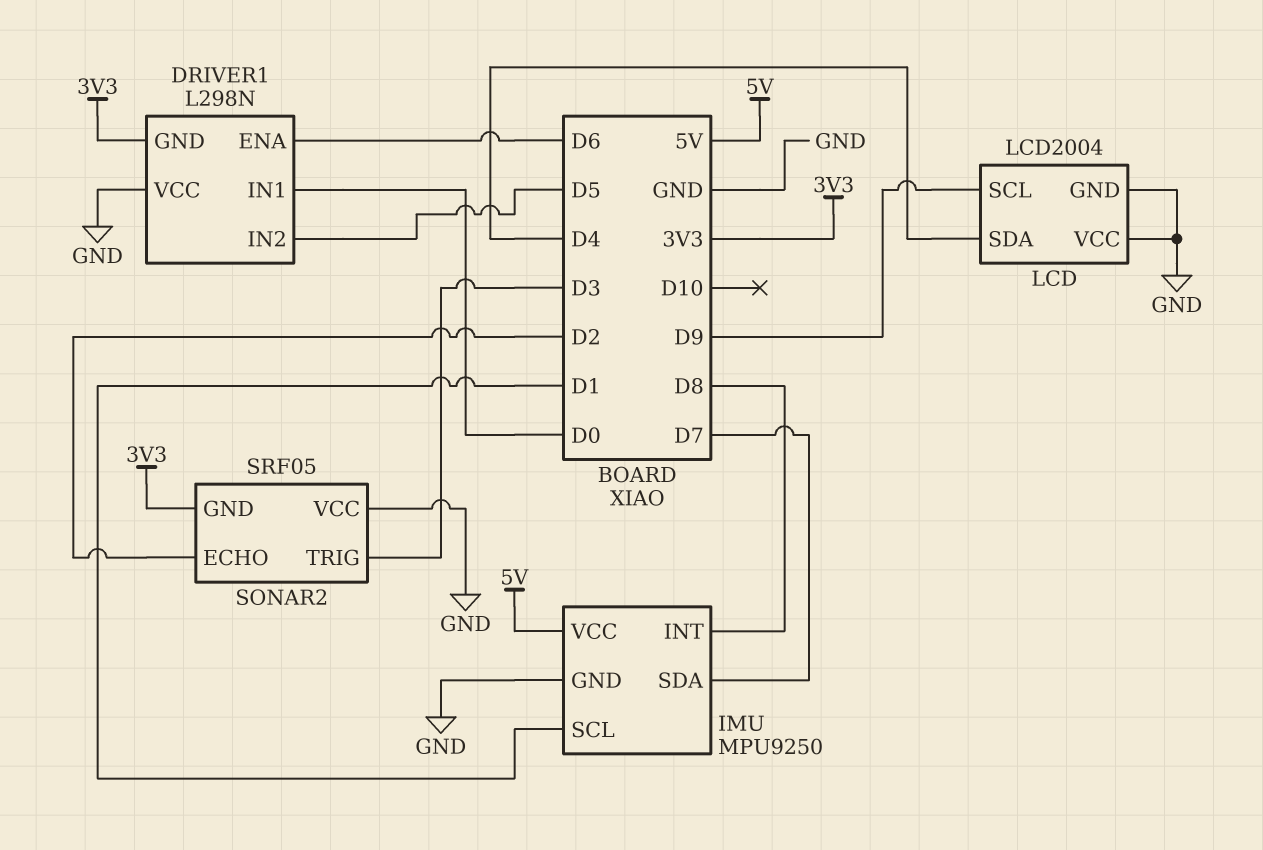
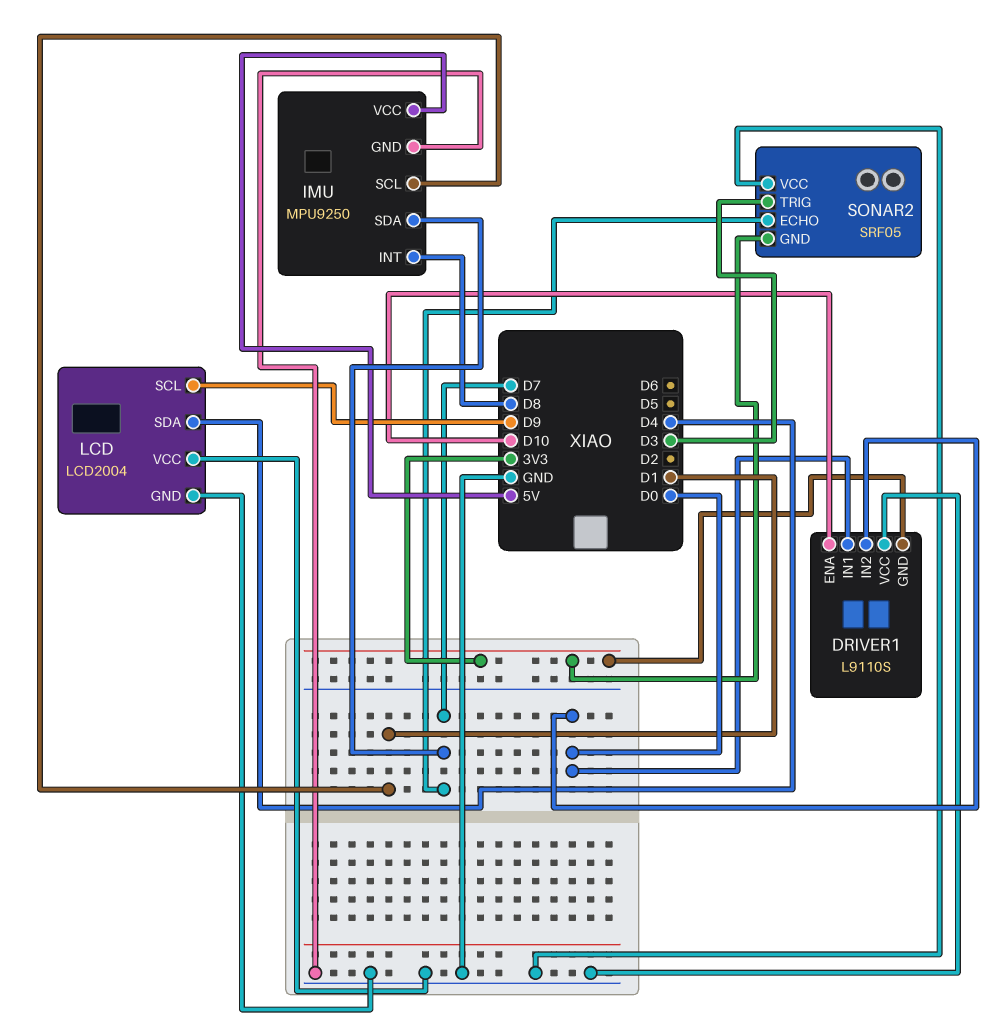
DRIVER1: L298N -> L9110S
DRIVER1 pin ENA: D6 -> D10
DRIVER1 pin IN2: D5 -> D0
SONAR2 pin ECHO: D2 -> D7

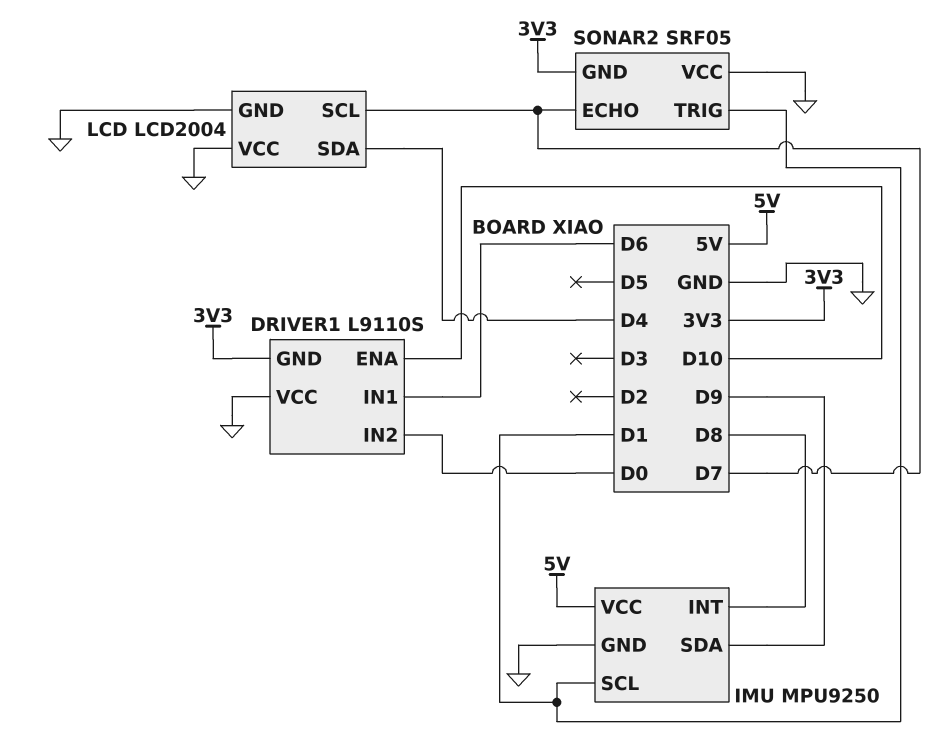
DRIVER1 pin IN1: D0 -> D6
IMU pin SDA: D7 -> D9
LCD pin SCL: D9 -> D7
SONAR2 pin TRIG: D3 -> D1

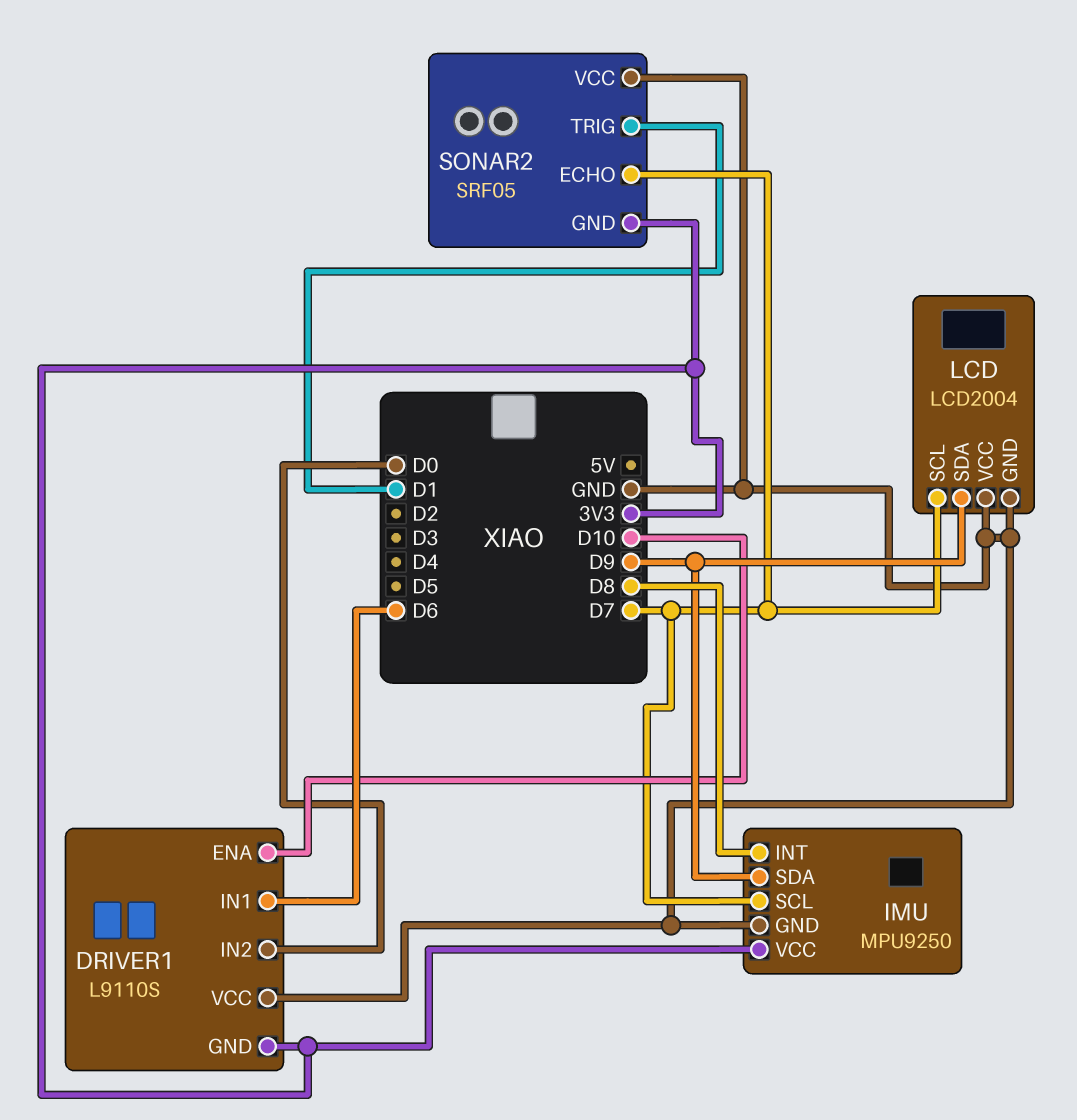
IMU pin SCL: D1 -> D7
IMU pin VCC: 5V -> 3V3
LCD pin SDA: D4 -> D9

